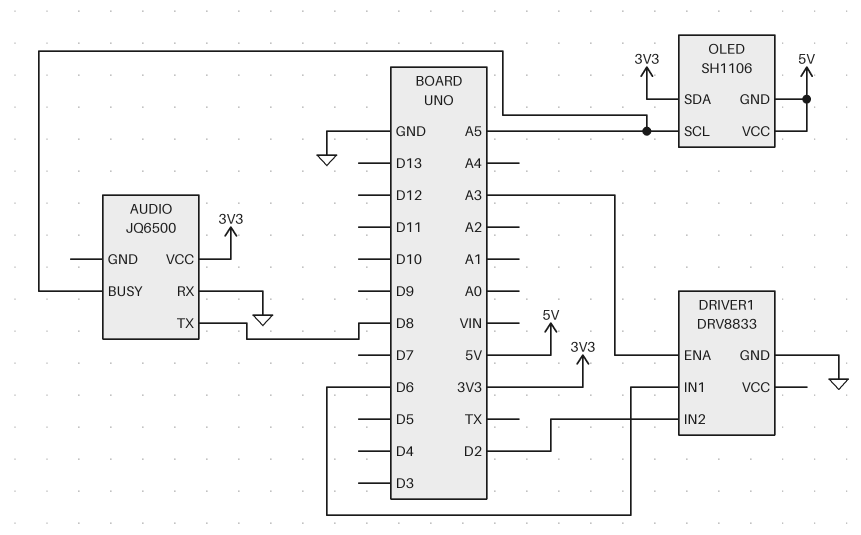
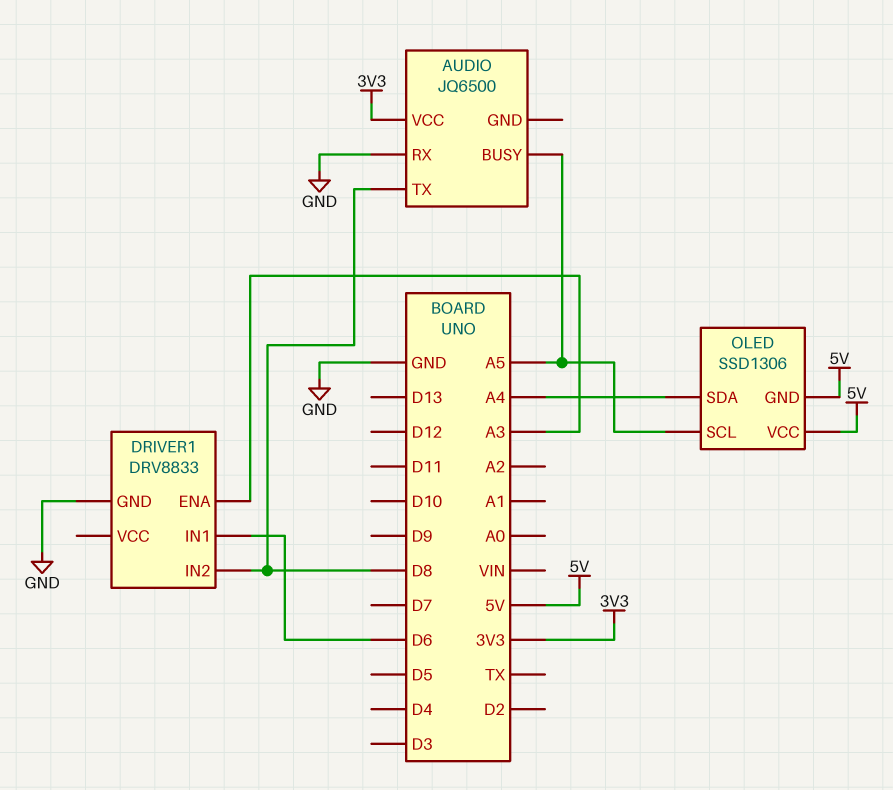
DRIVER1 pin IN2: D2 -> D8
OLED: SH1106 -> SSD1306
OLED pin SDA: 3V3 -> A4

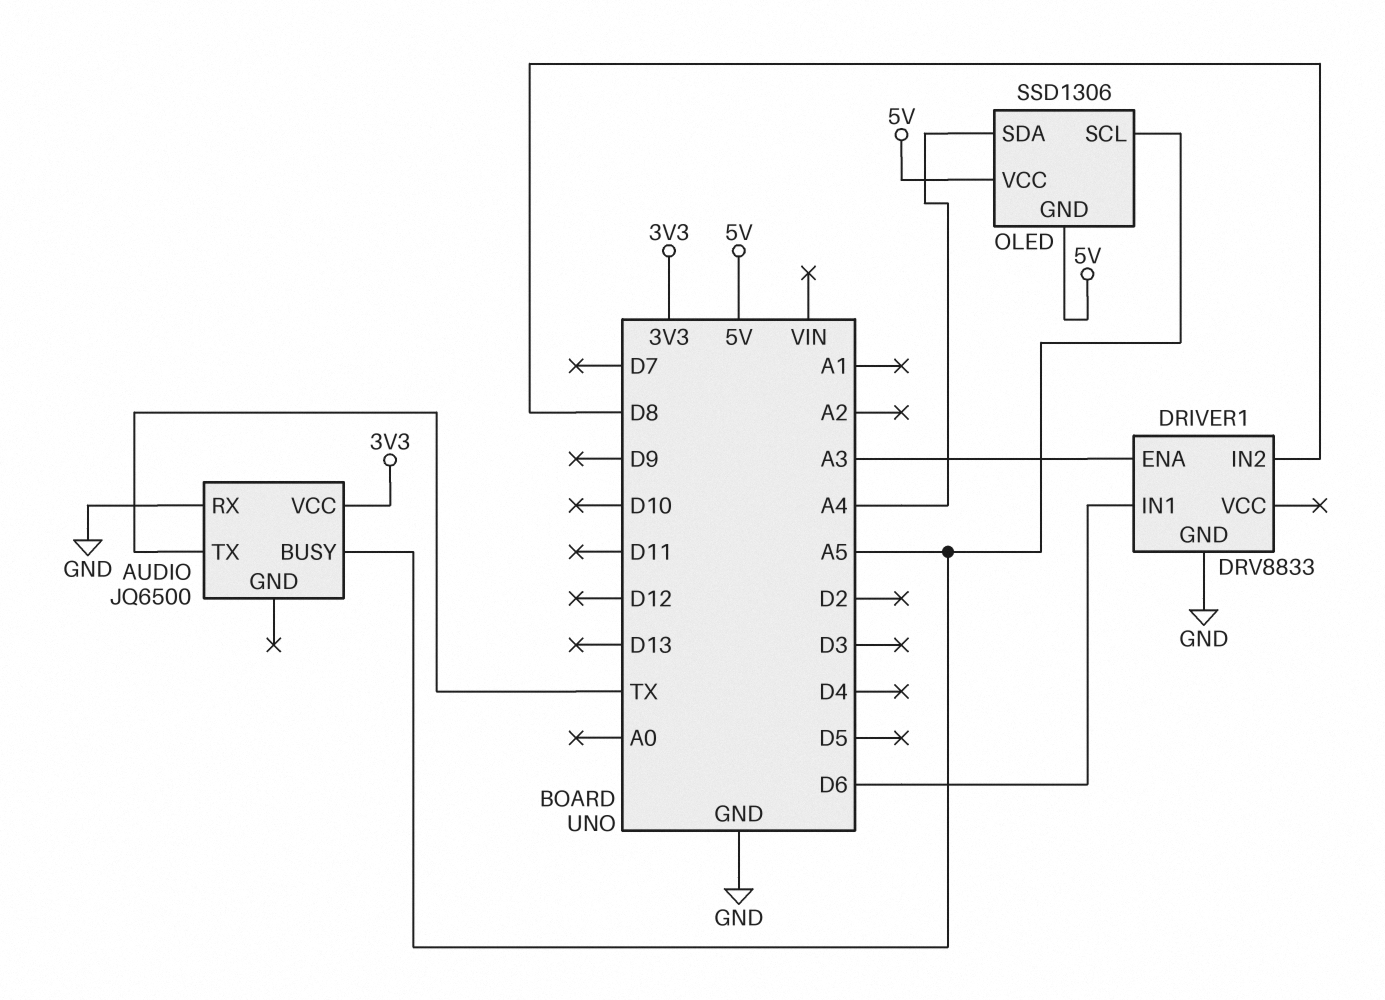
AUDIO pin TX: D8 -> TX

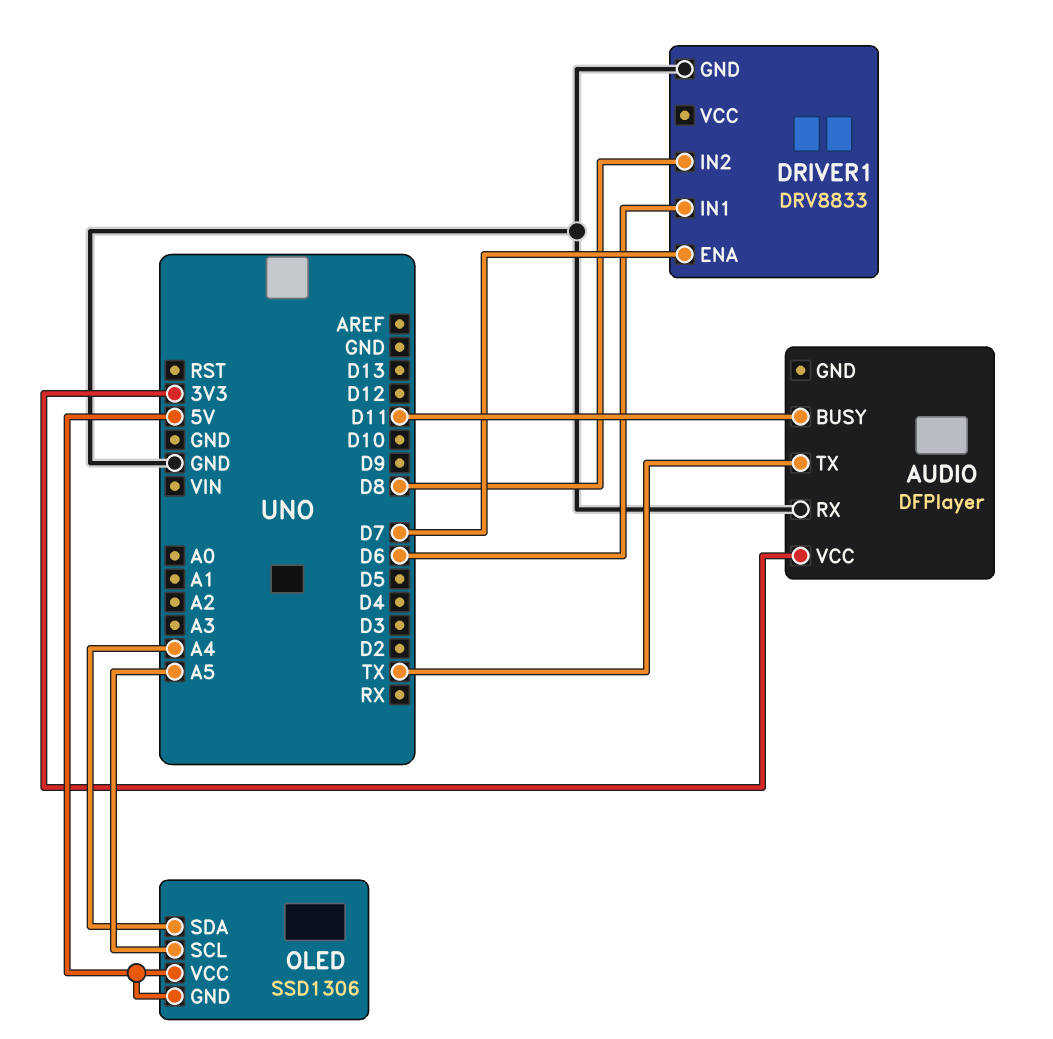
AUDIO: JQ6500 -> DFPlayer
AUDIO pin BUSY: A5 -> D11
DRIVER1 pin ENA: A3 -> D7

